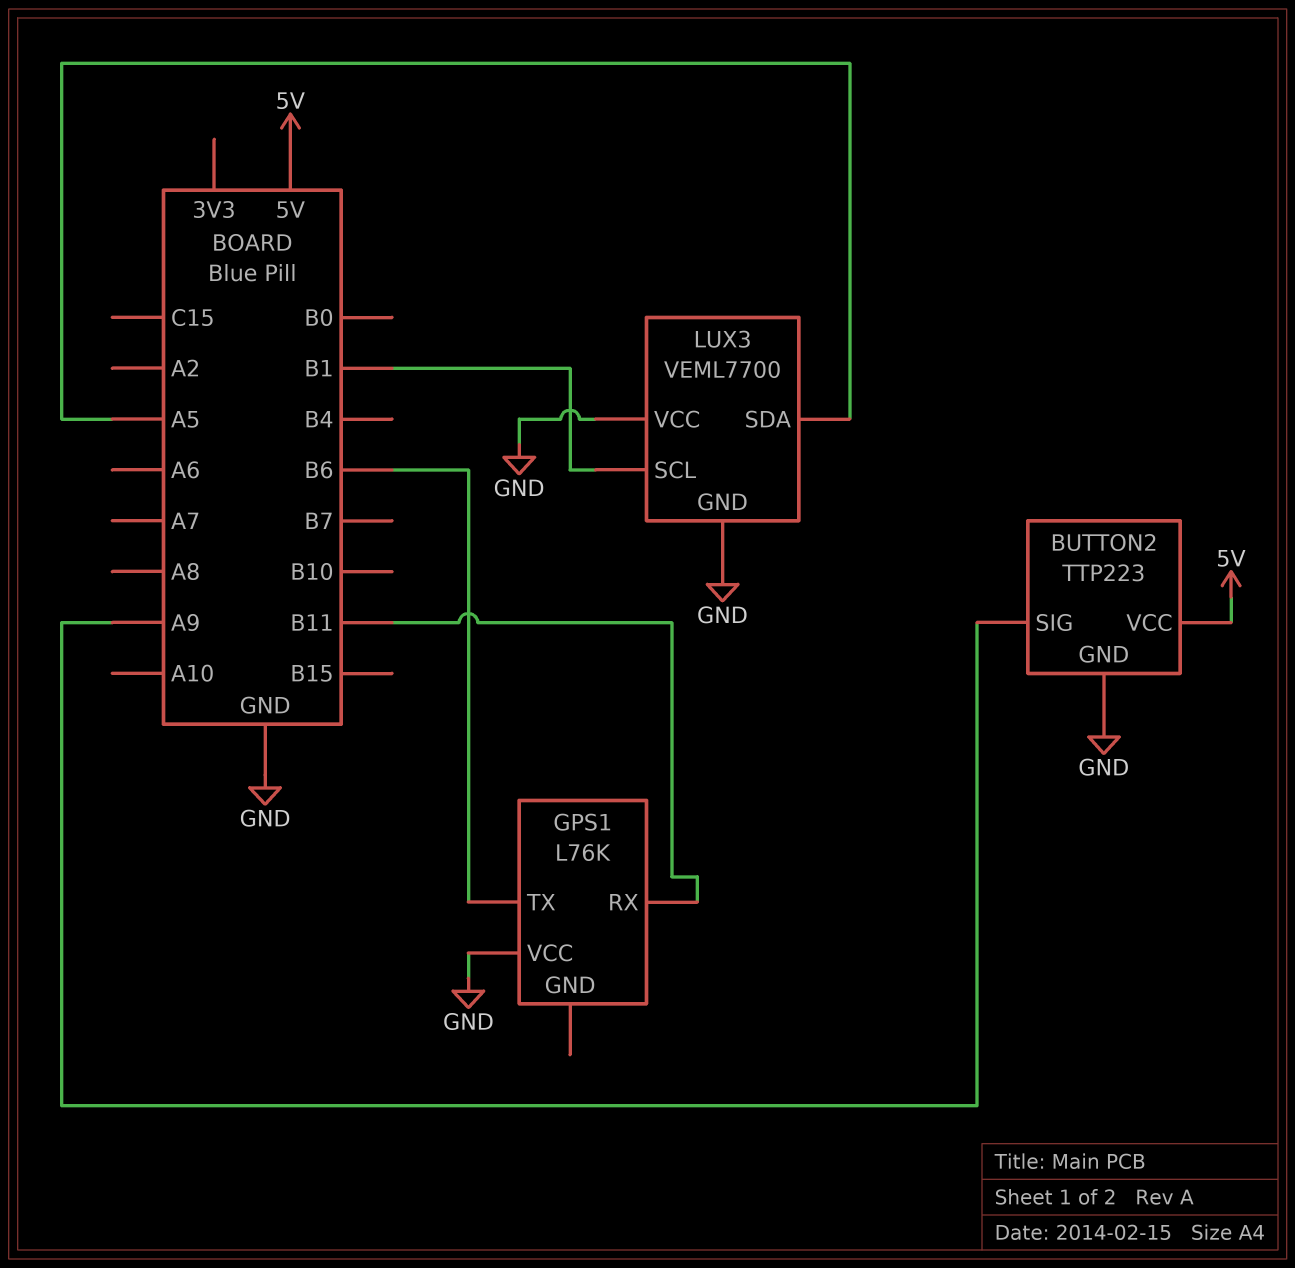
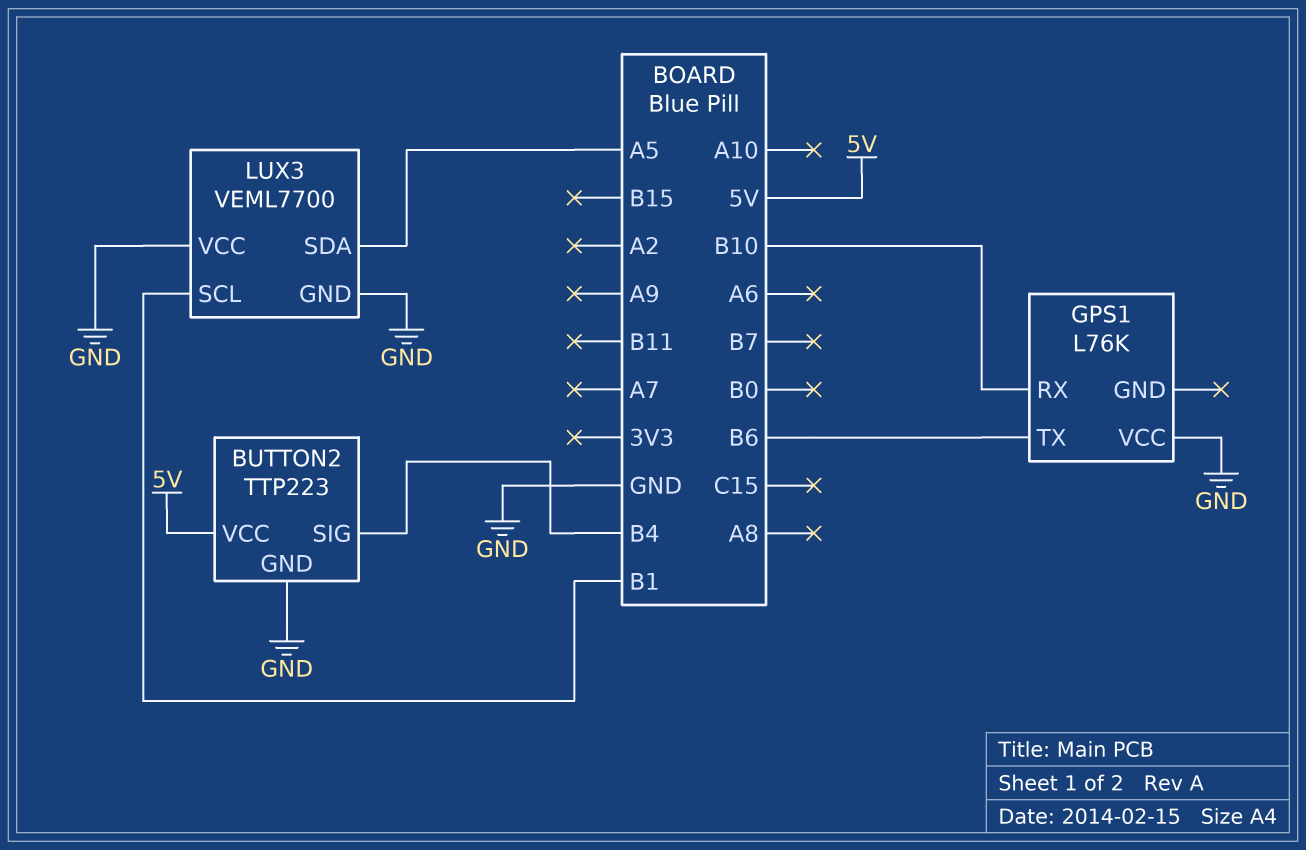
BUTTON2 pin SIG: A9 -> B4
GPS1 pin RX: B11 -> B10

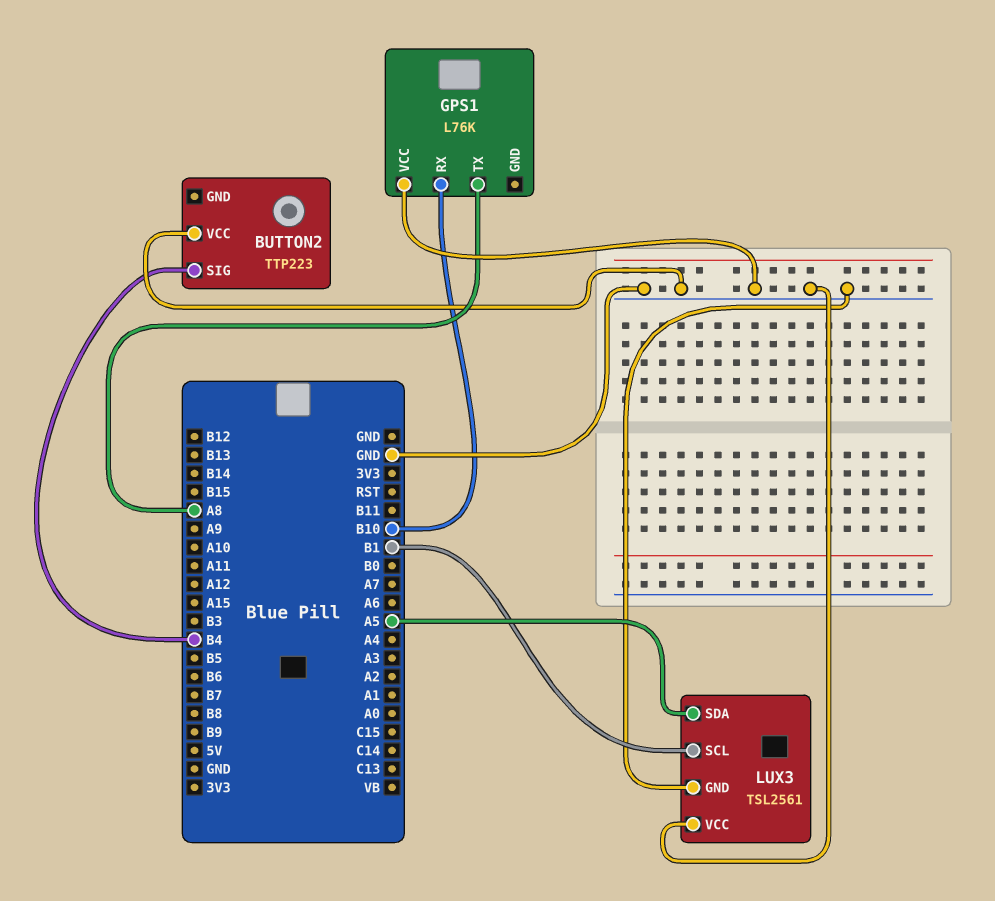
BUTTON2 pin GND: GND -> none
BUTTON2 pin VCC: 5V -> GND
GPS1 pin TX: B6 -> A8
LUX3: VEML7700 -> TSL2561

